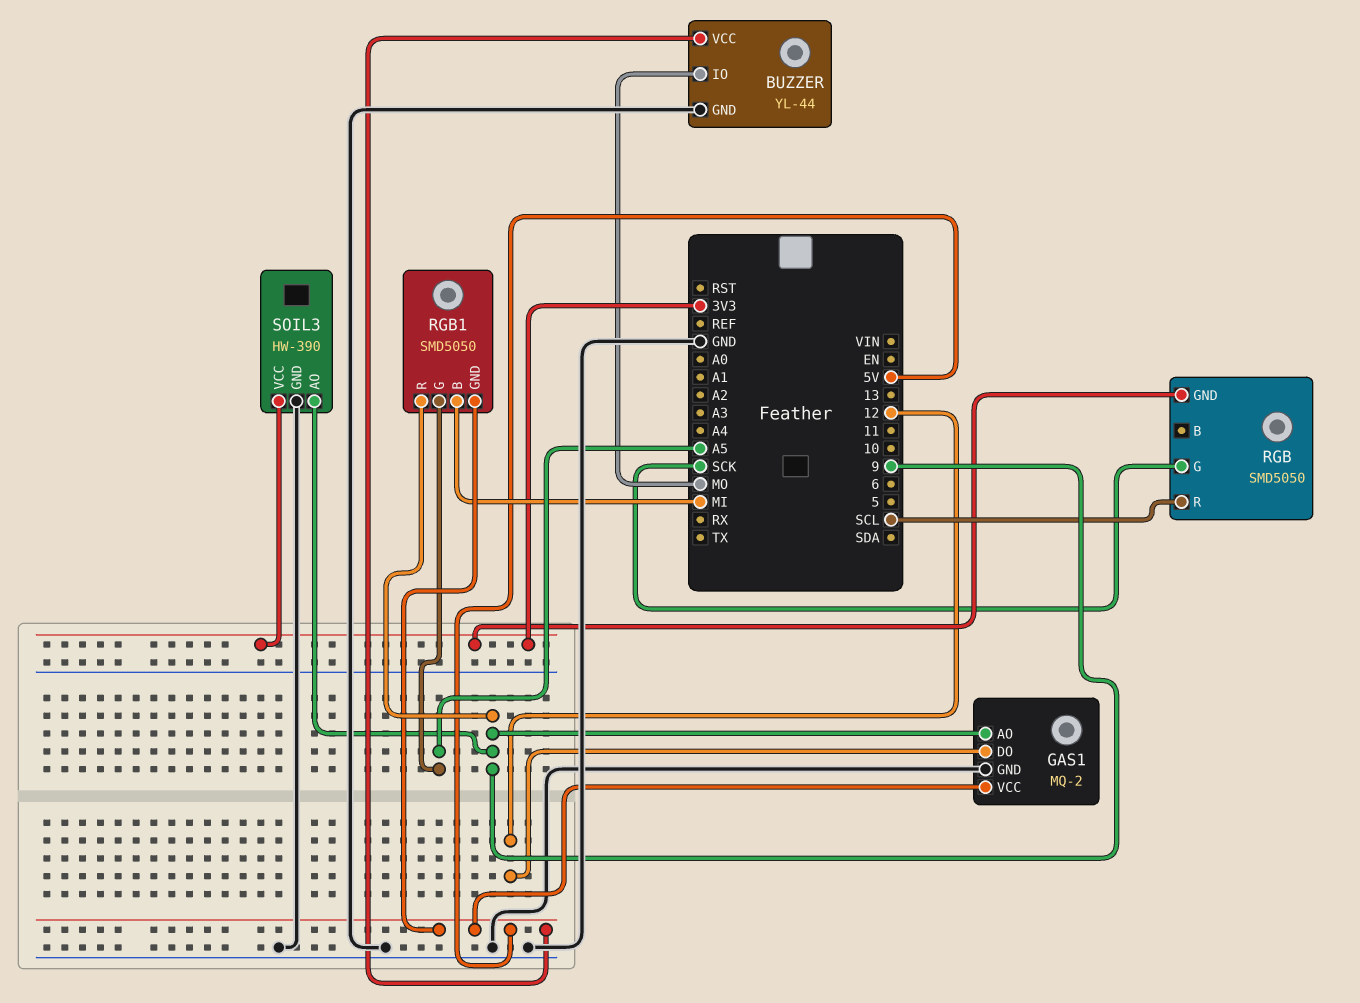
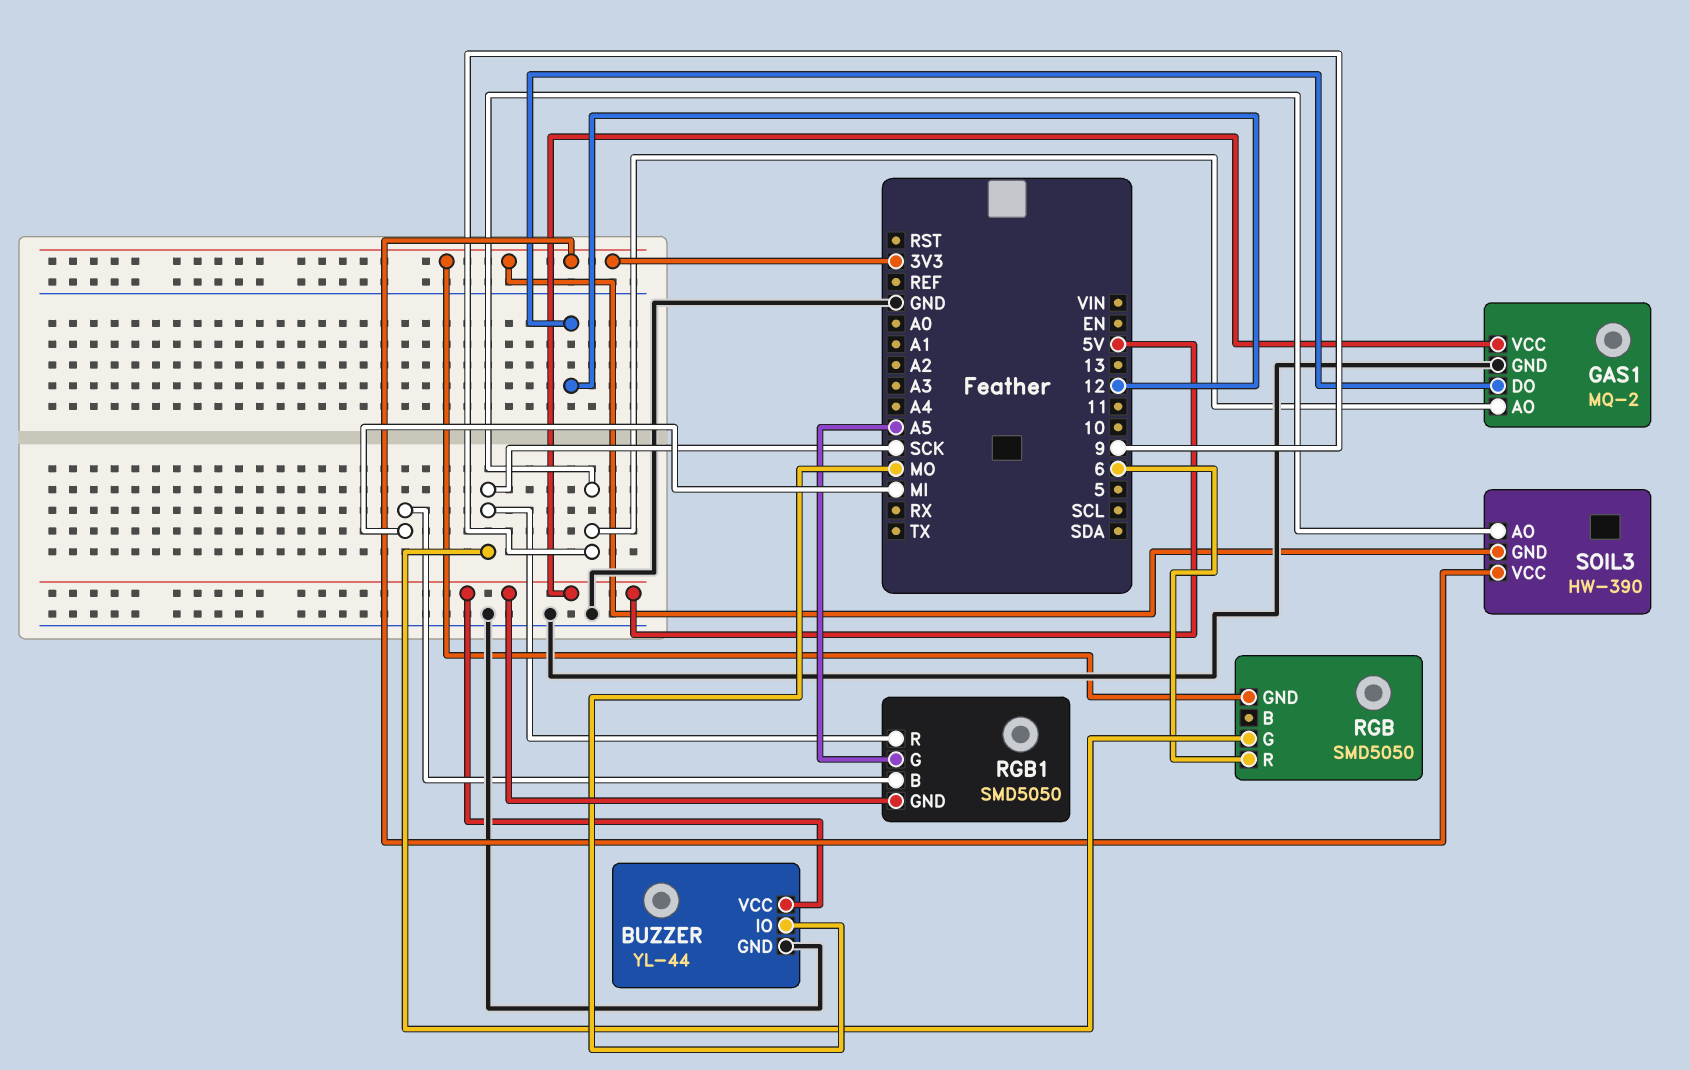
RGB pin R: SCL -> 6
RGB1 pin R: 9 -> SCK
SOIL3 pin GND: GND -> 3V3

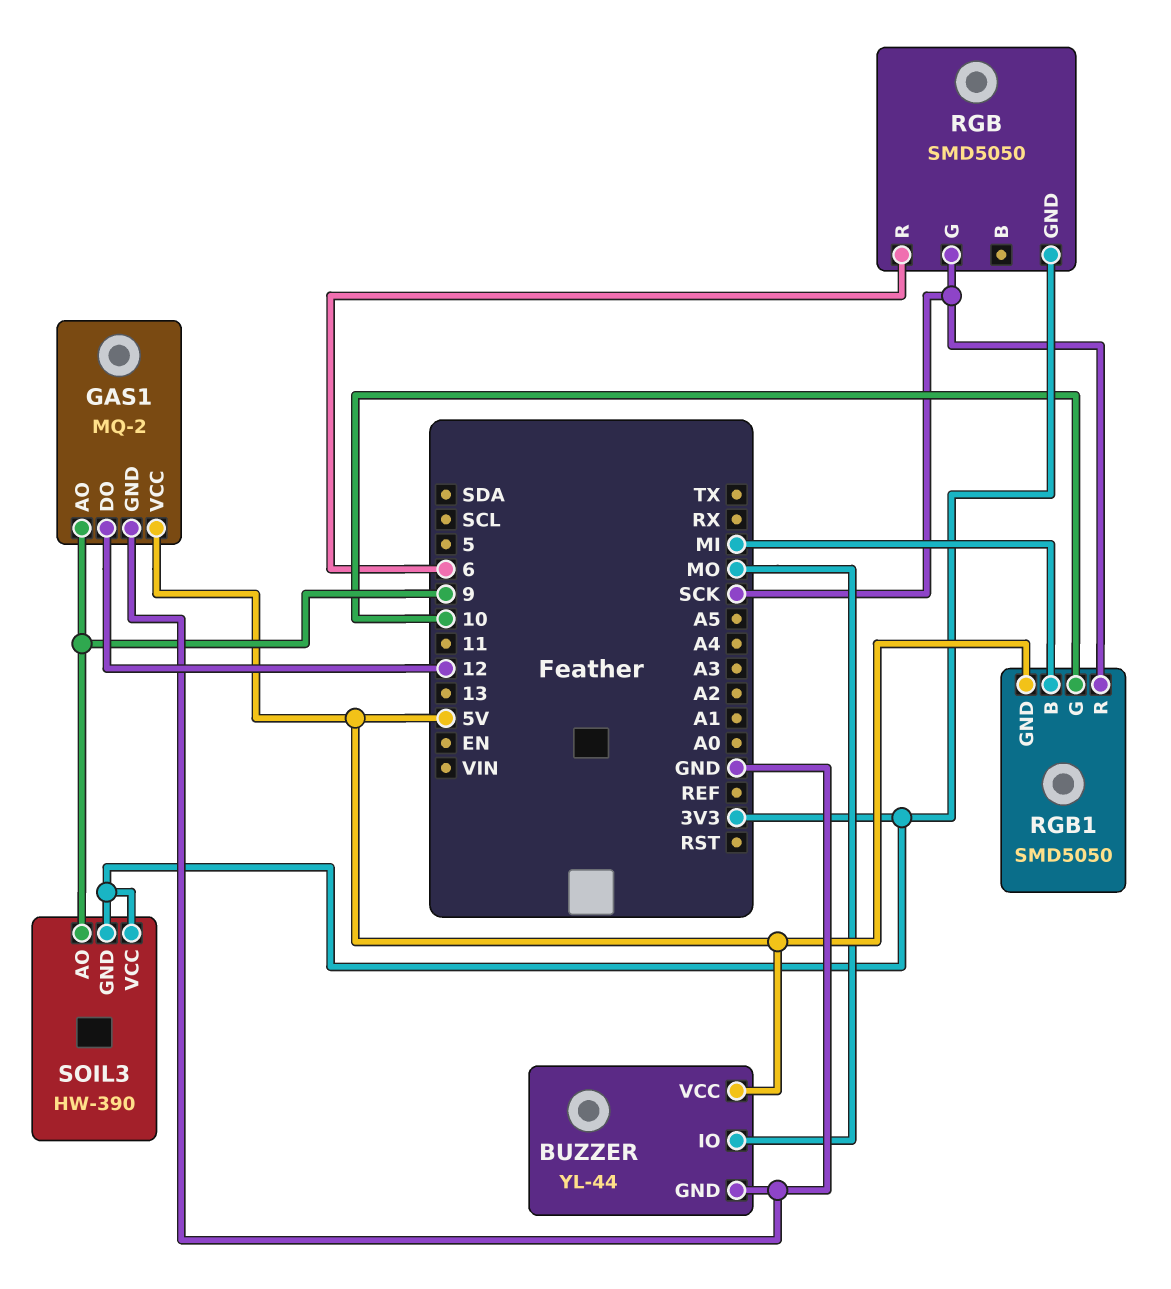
RGB1 pin G: A5 -> 10

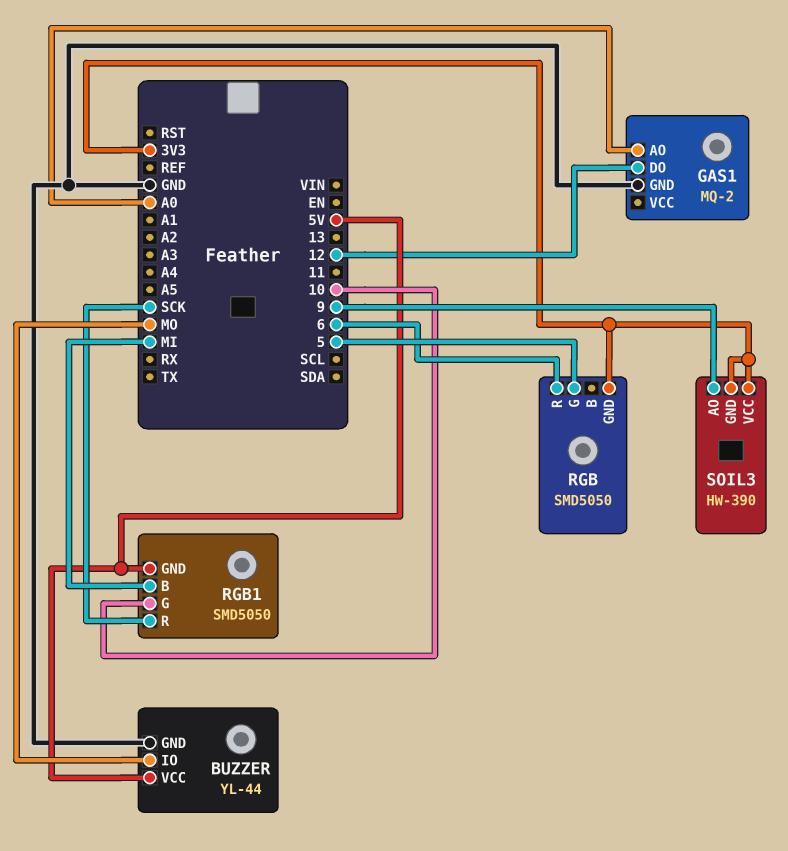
GAS1 pin AO: 9 -> A0
GAS1 pin VCC: 5V -> none
RGB pin G: SCK -> 5

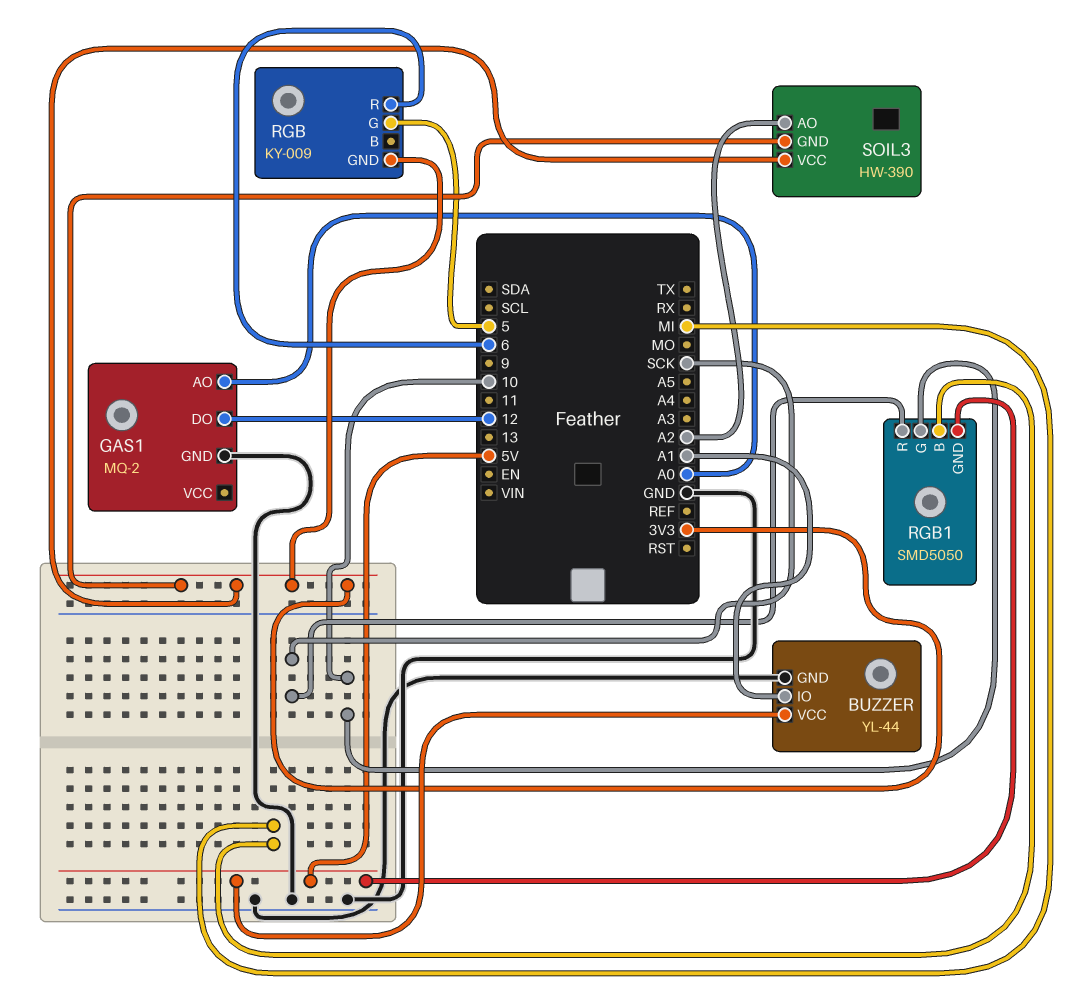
BUZZER pin IO: MO -> A1
RGB: SMD5050 -> KY-009
SOIL3 pin AO: 9 -> A2

